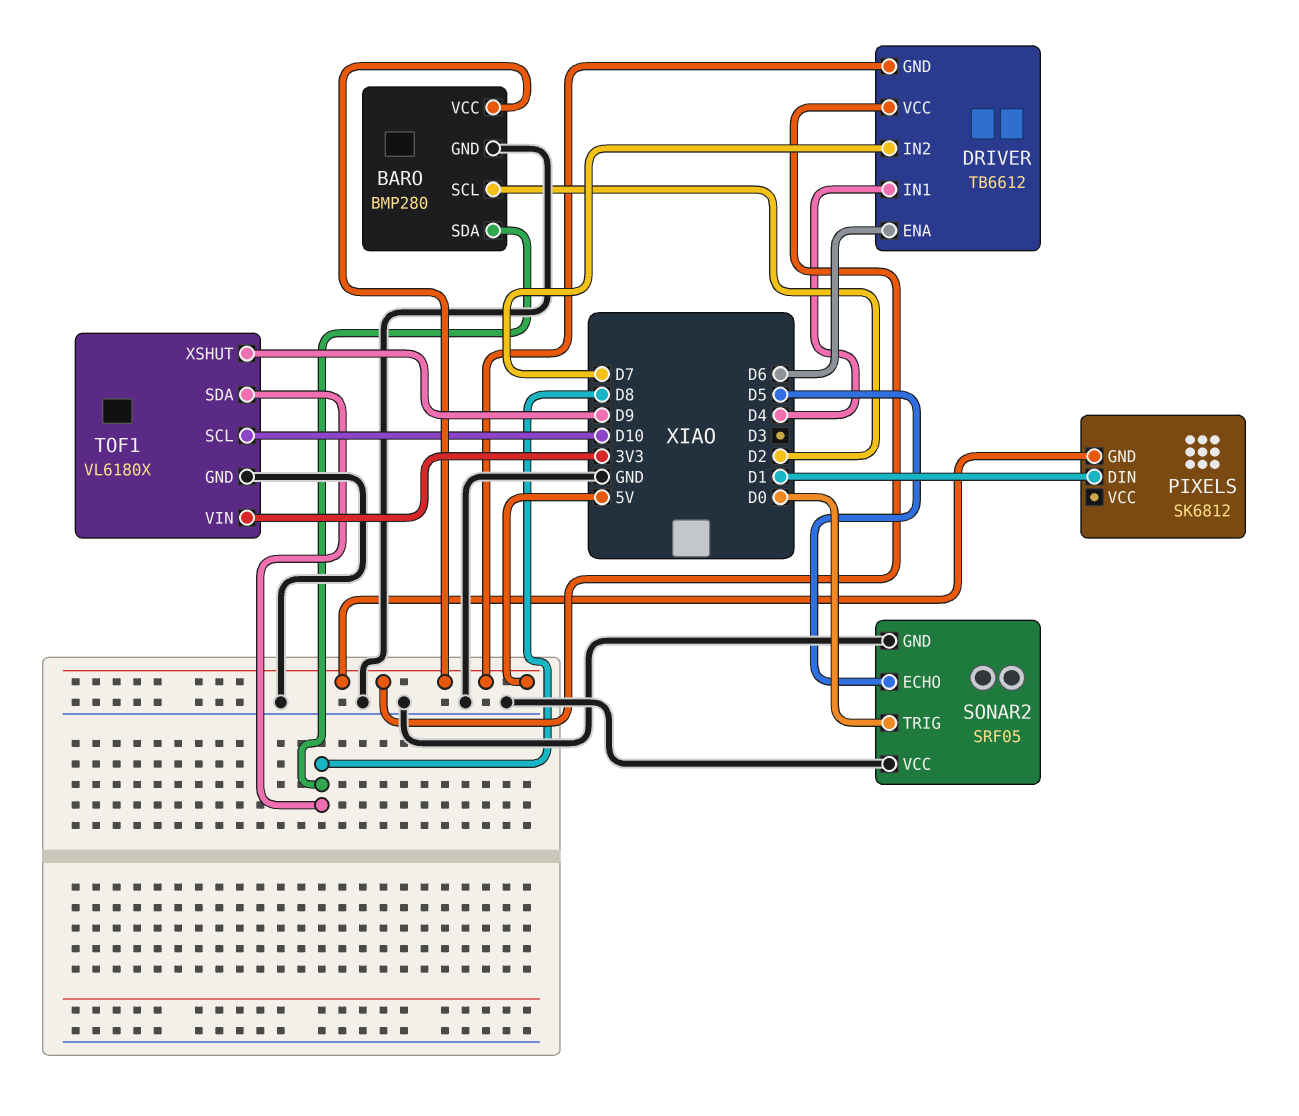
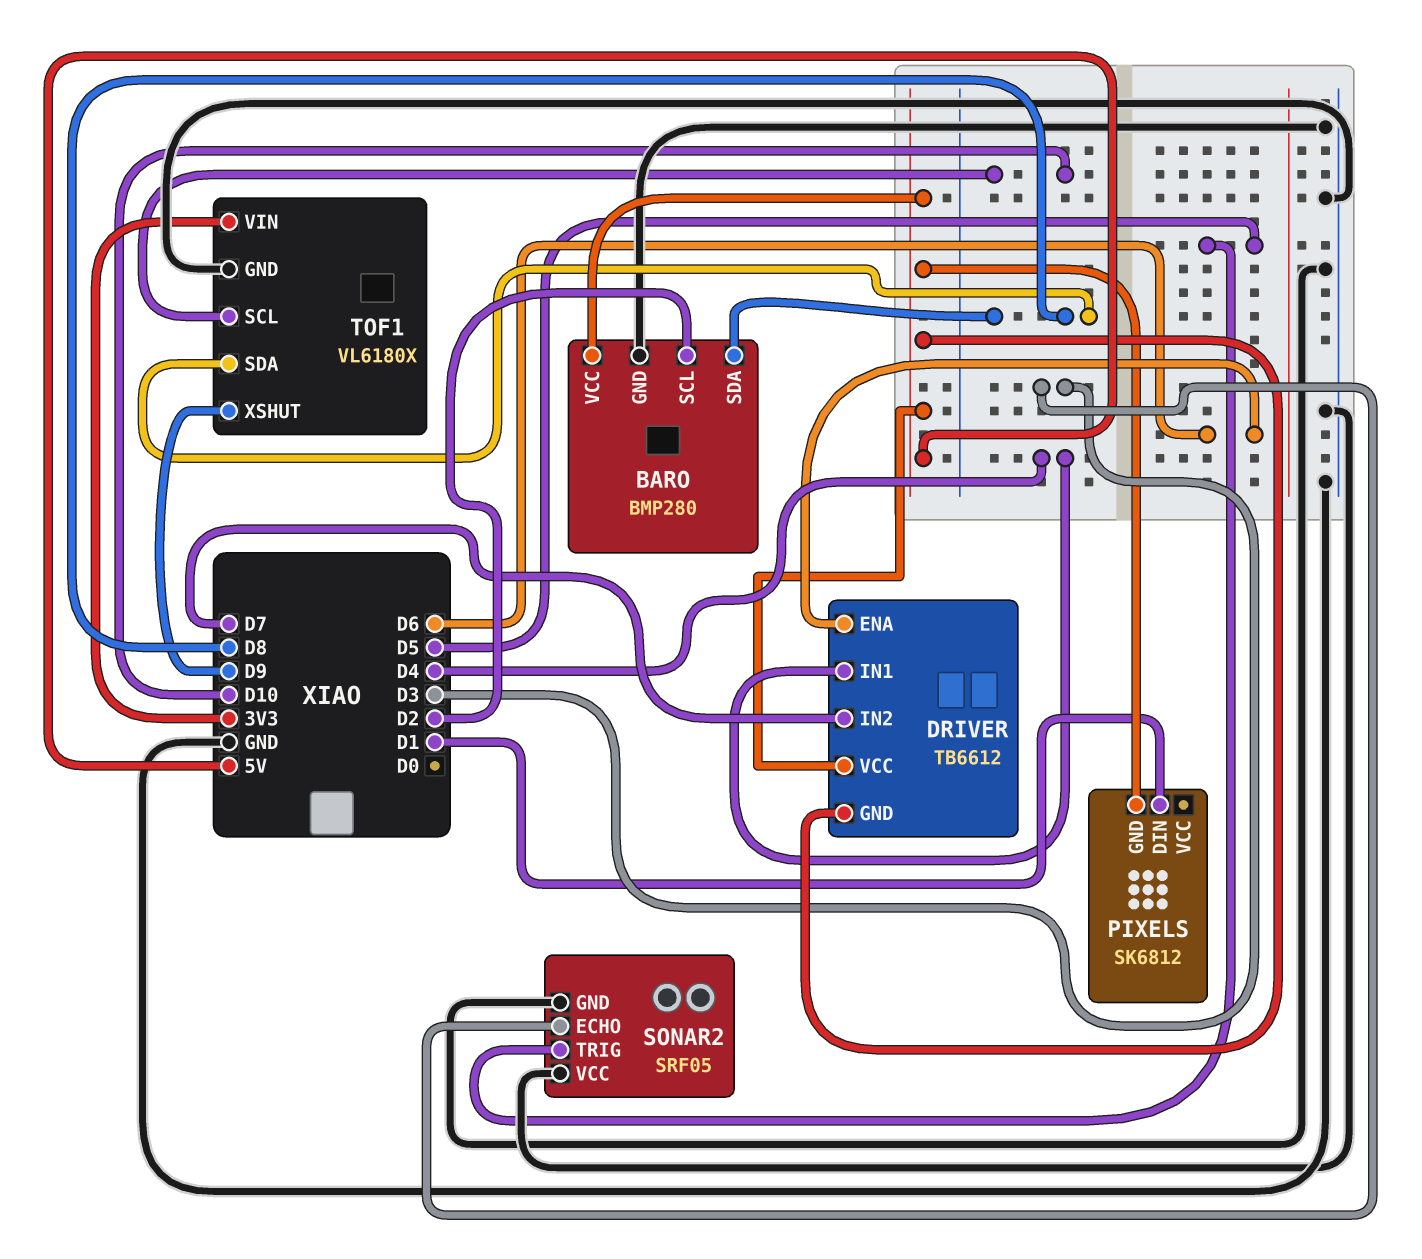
SONAR2 pin ECHO: D5 -> D3
SONAR2 pin TRIG: D0 -> D5

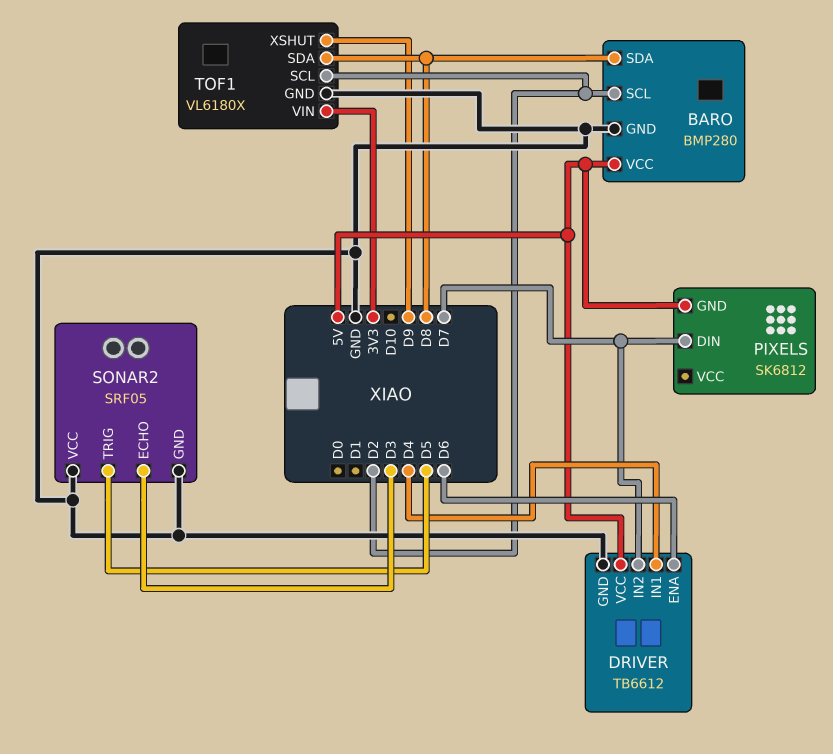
DRIVER pin GND: 5V -> GND
PIXELS pin DIN: D1 -> D7
TOF1 pin SCL: D10 -> D2

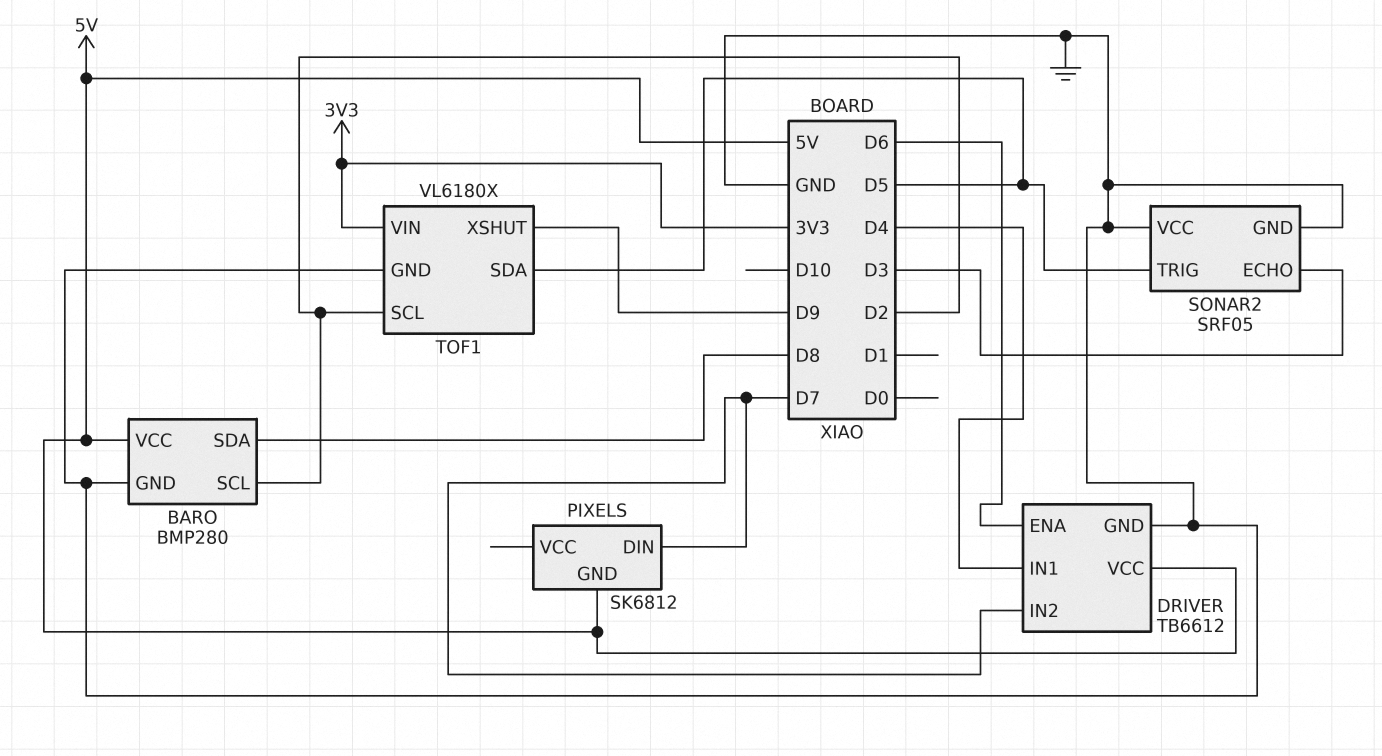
TOF1 pin SDA: D8 -> D5

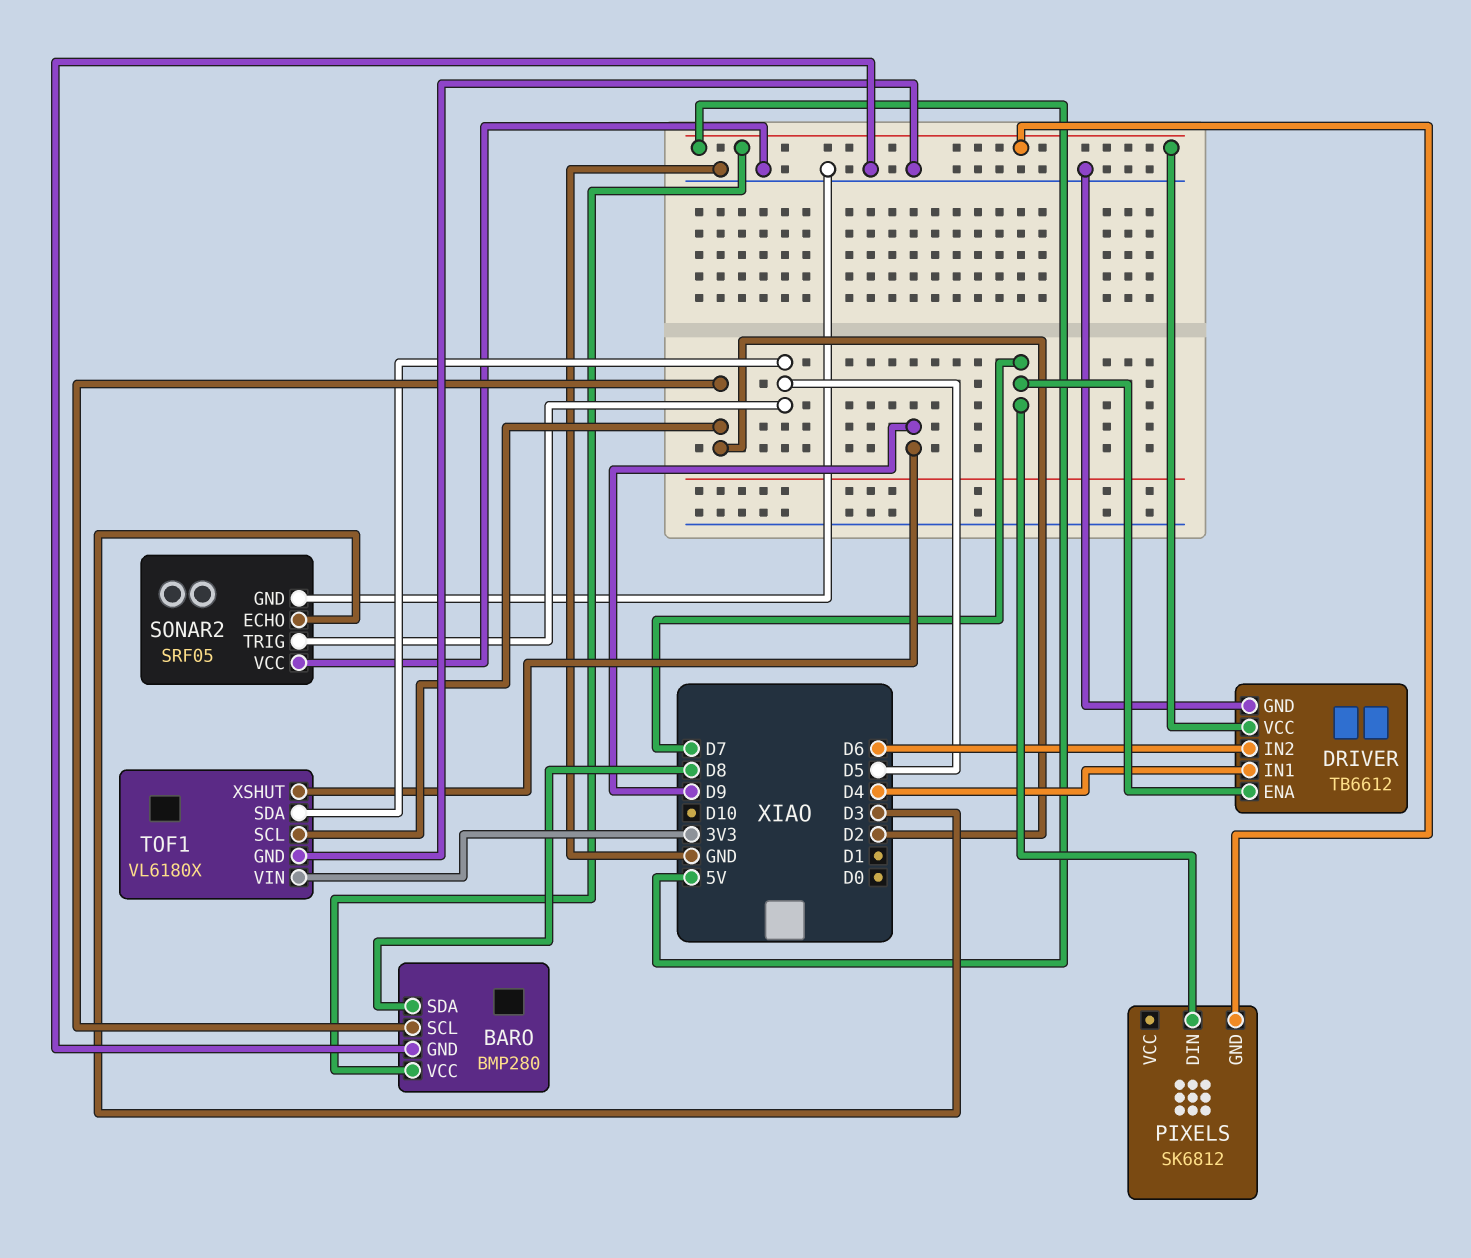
DRIVER pin ENA: D6 -> D7
DRIVER pin IN2: D7 -> D6

